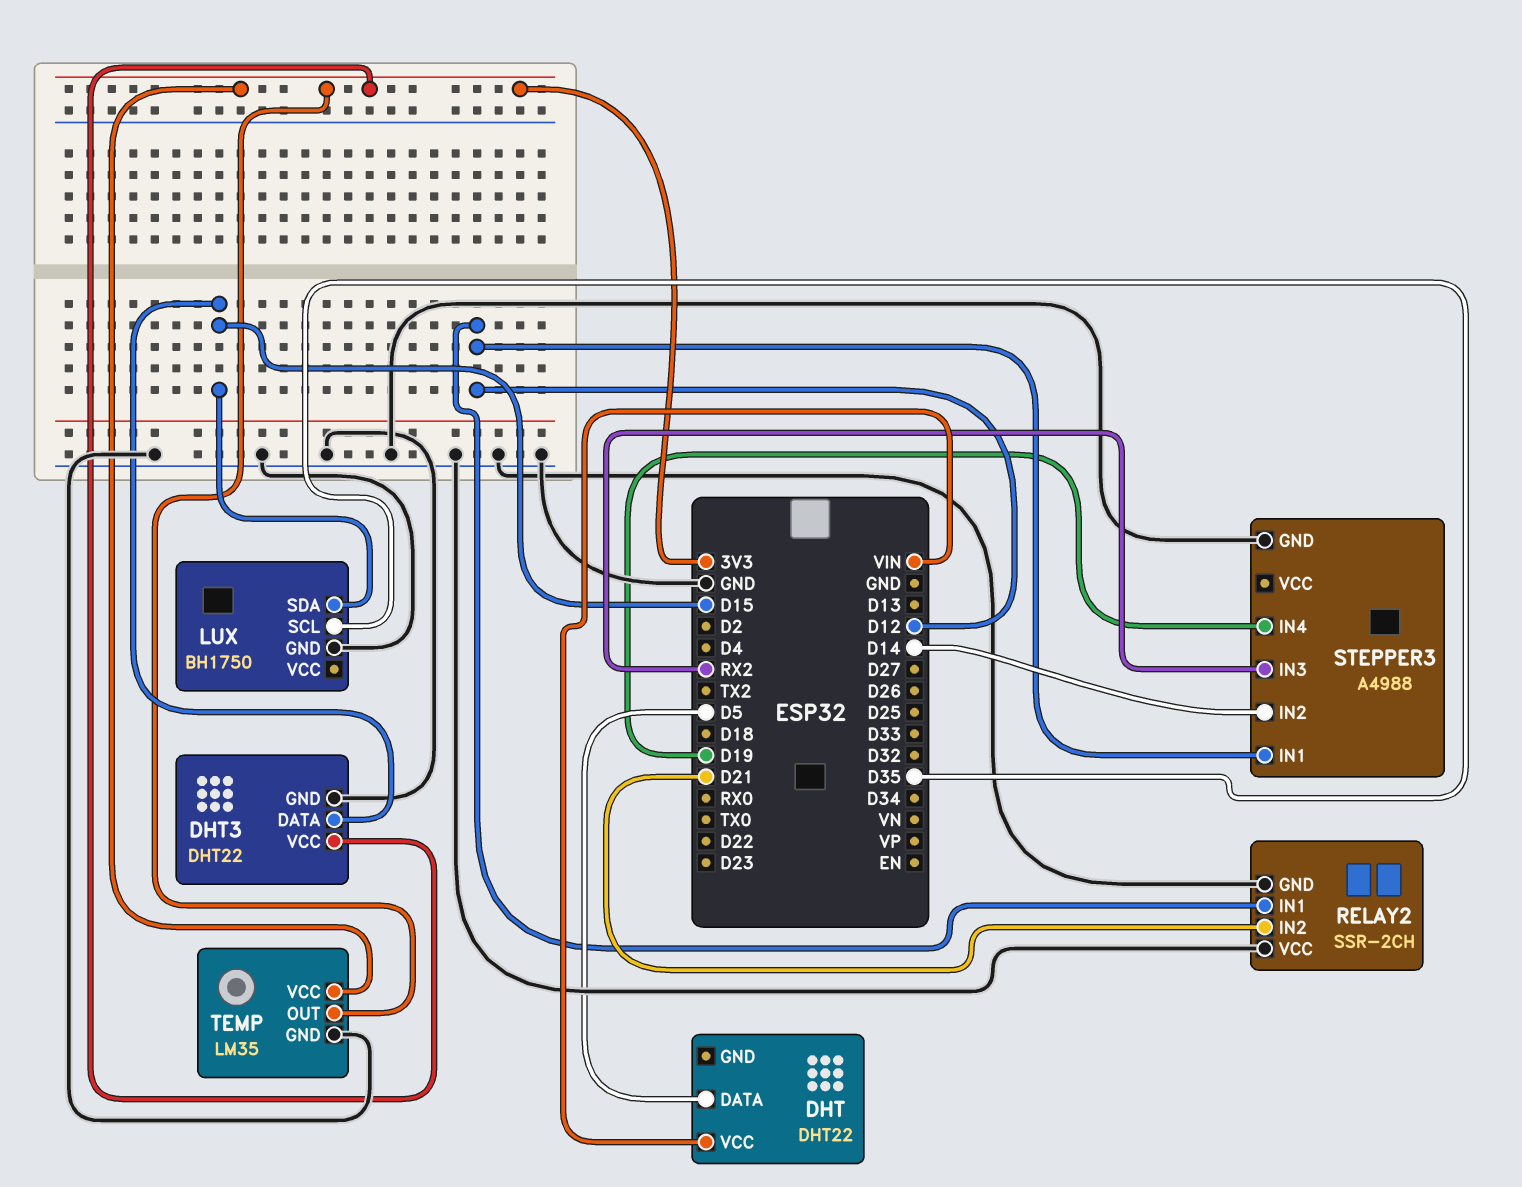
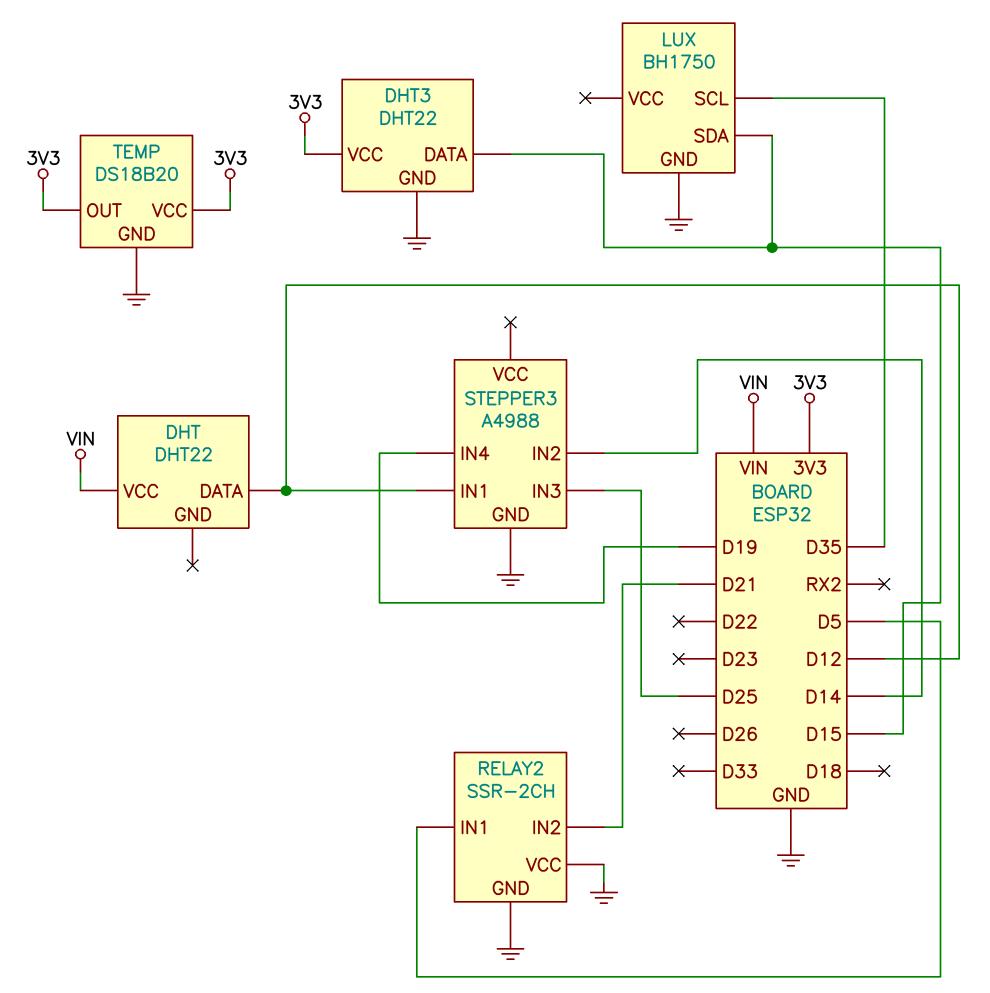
DHT pin DATA: D5 -> D12
RELAY2 pin IN1: D12 -> D5
STEPPER3 pin IN3: RX2 -> D25
TEMP: LM35 -> DS18B20

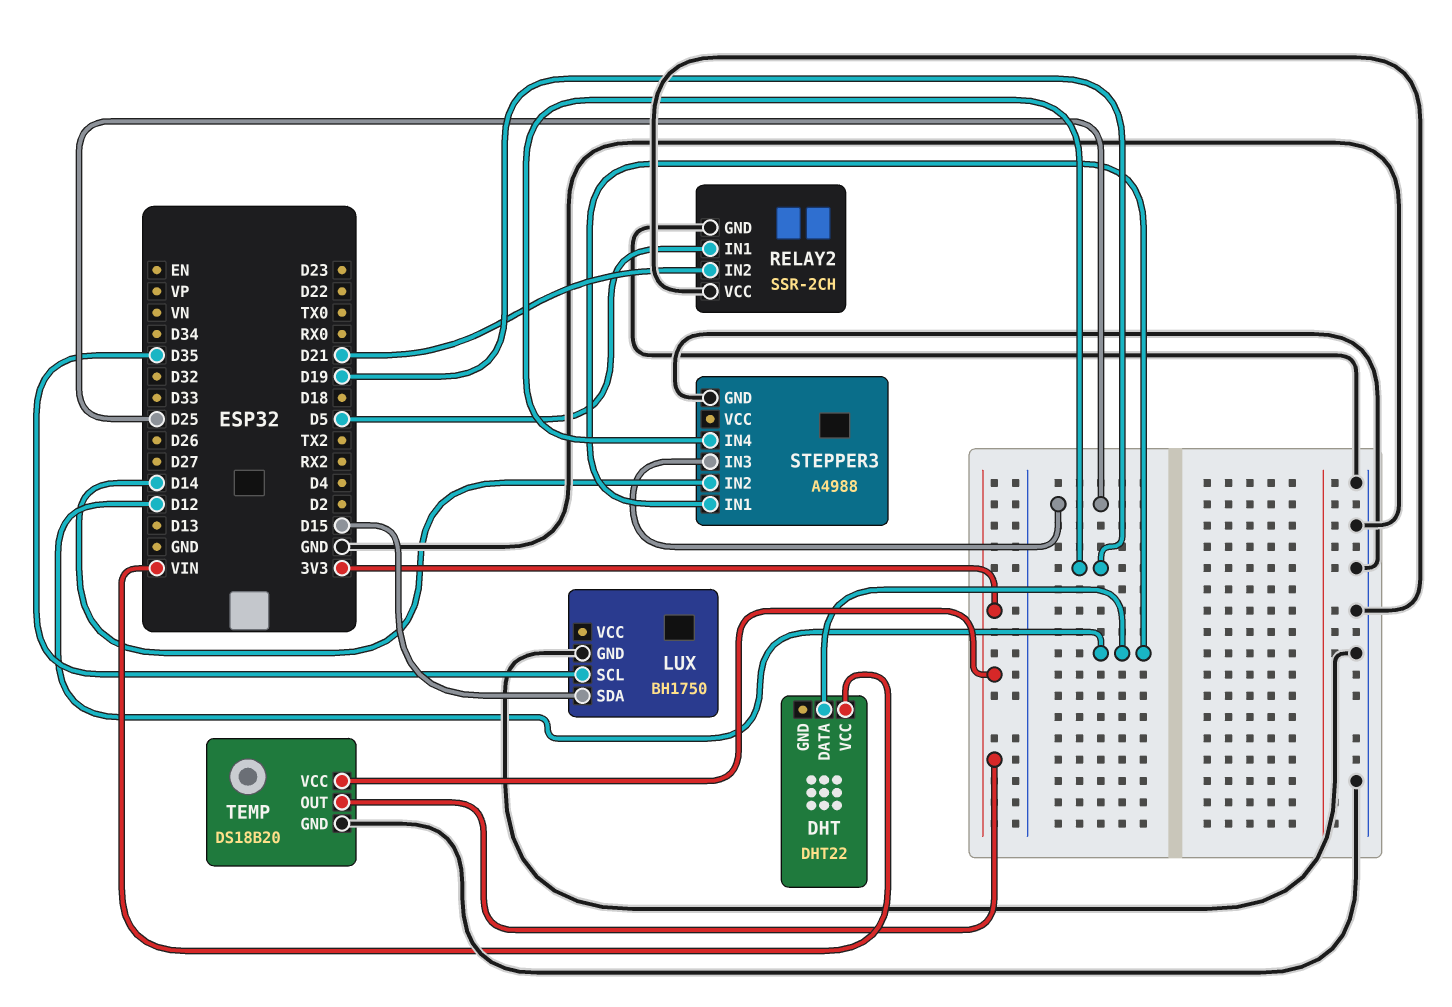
DHT3: DHT22 -> none
DHT3 pin DATA: D15 -> none
DHT3 pin GND: GND -> none
DHT3 pin VCC: 3V3 -> none

